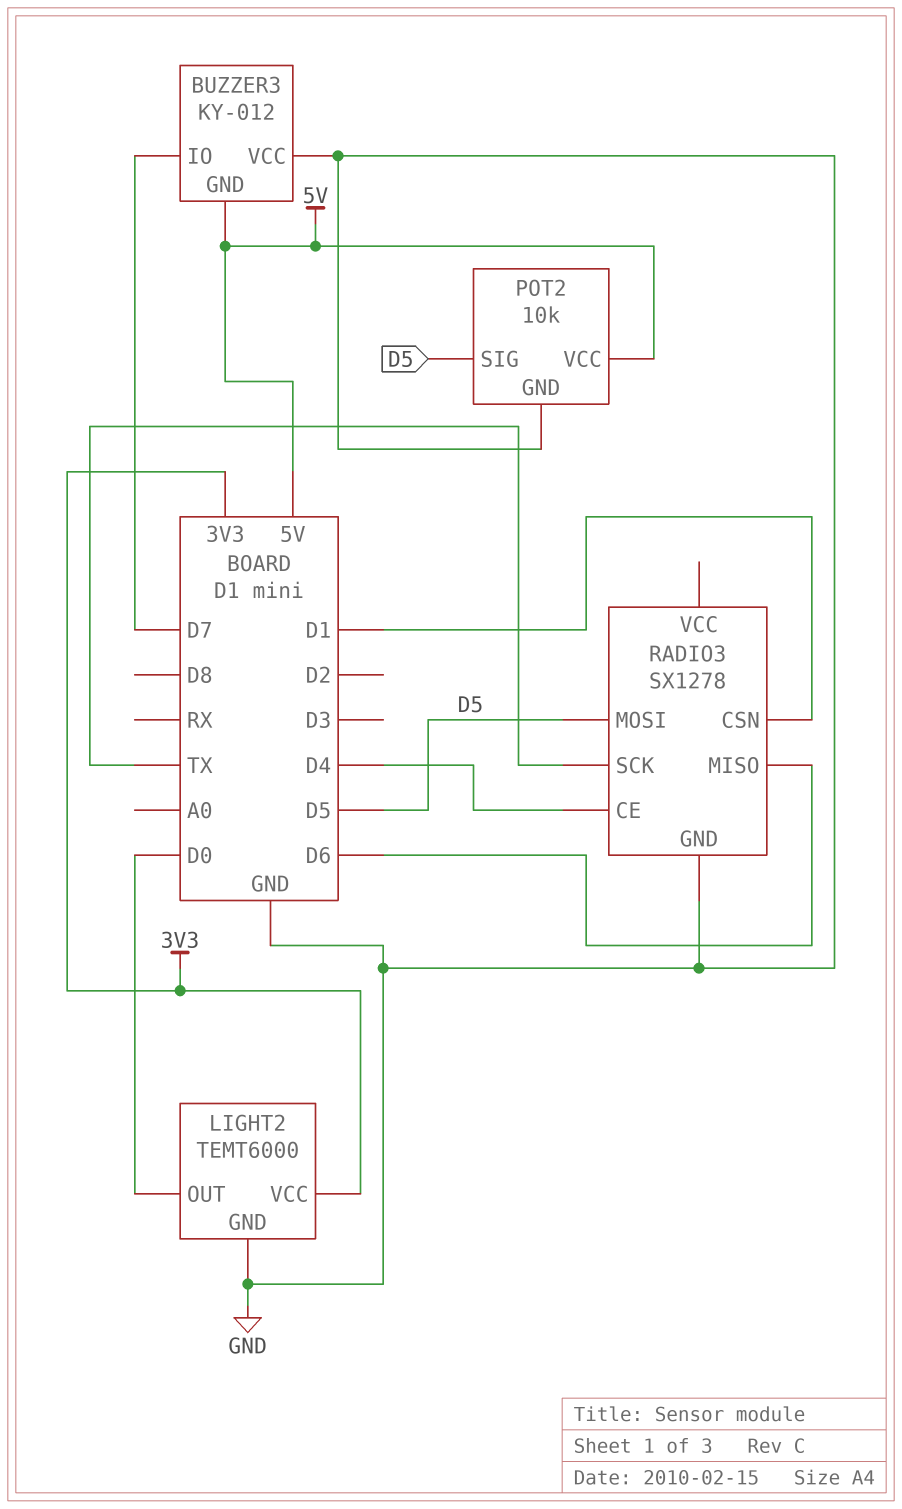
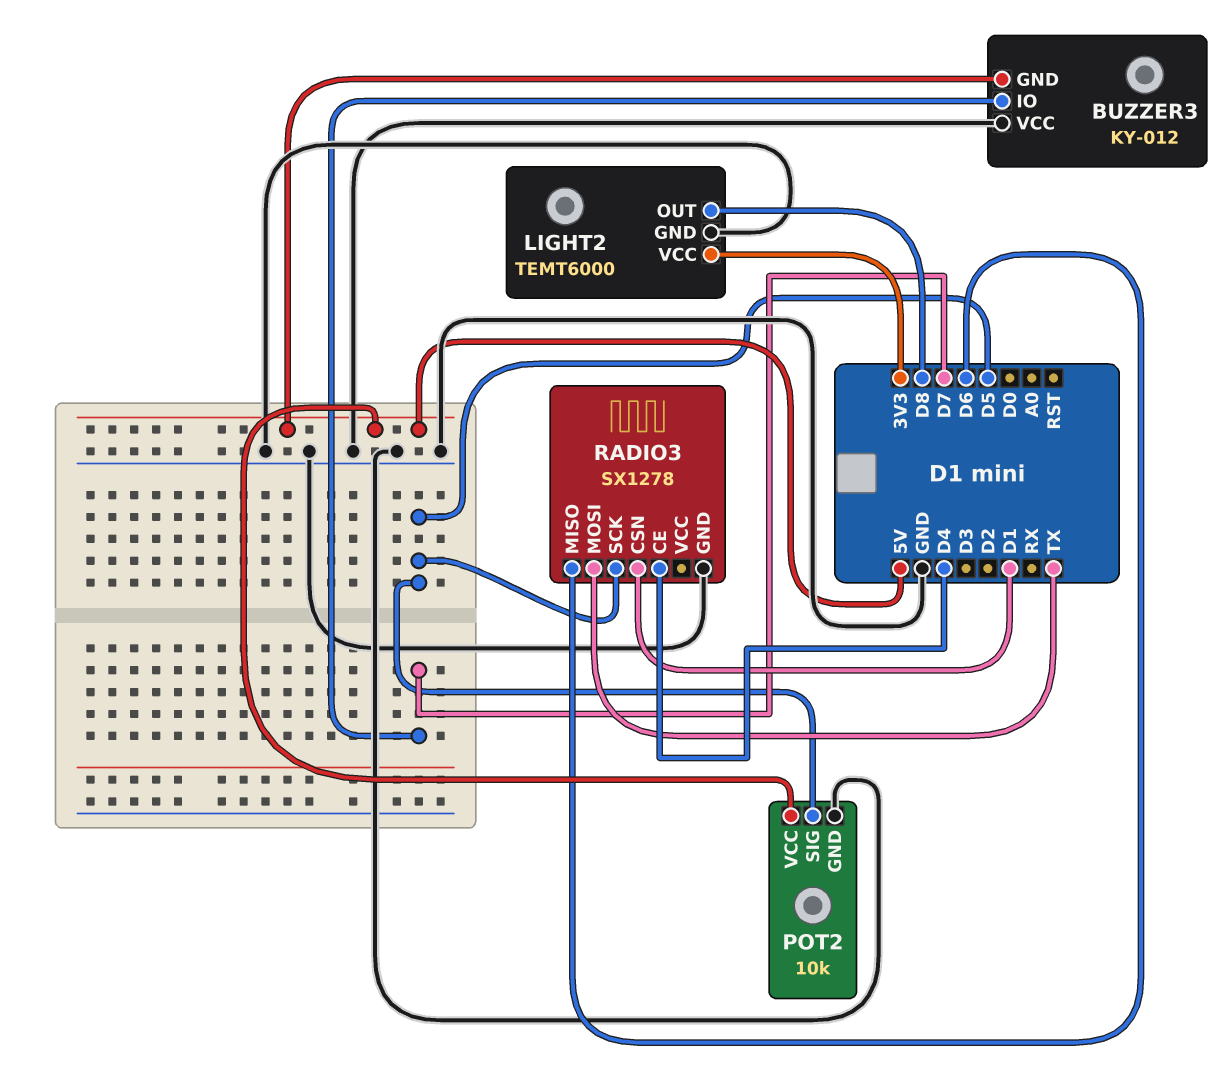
LIGHT2 pin OUT: D0 -> D8
RADIO3 pin MOSI: D5 -> TX
RADIO3 pin SCK: TX -> D5

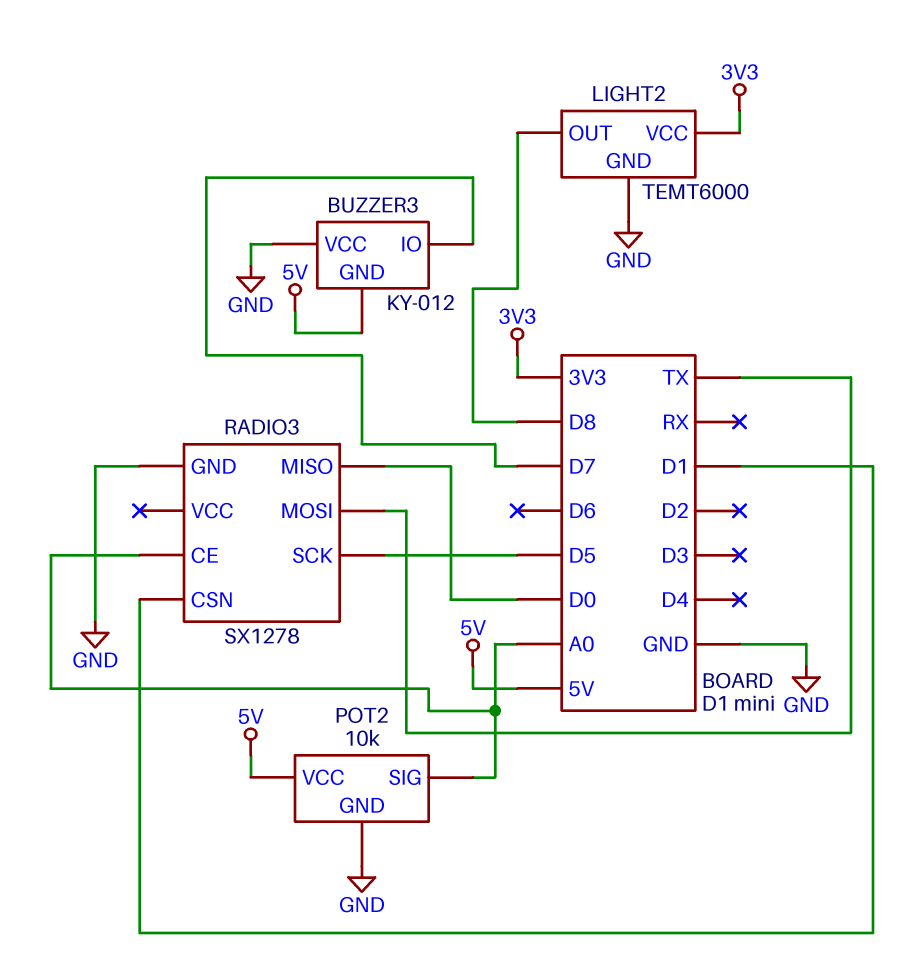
POT2 pin SIG: D5 -> A0
RADIO3 pin CE: D4 -> A0
RADIO3 pin MISO: D6 -> D0

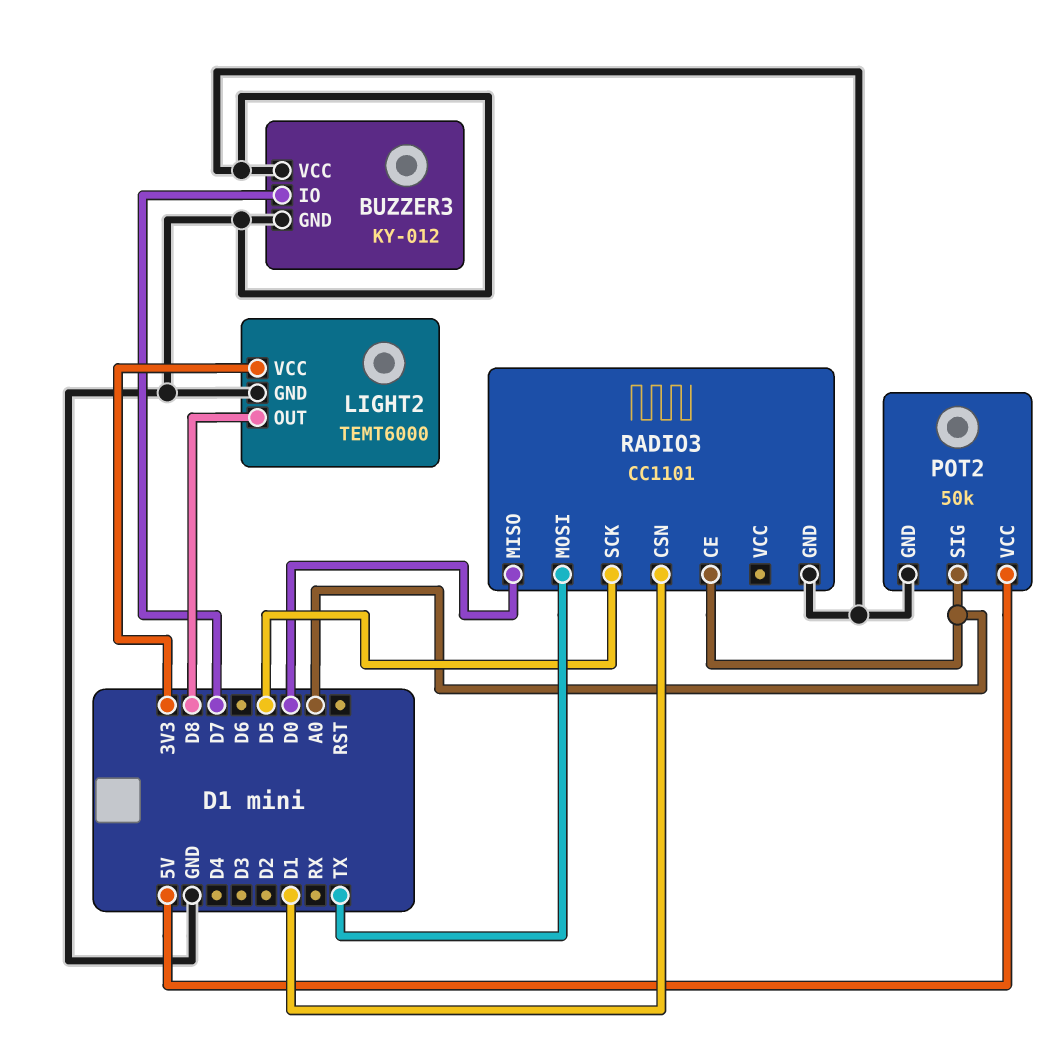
BUZZER3 pin GND: 5V -> GND
POT2: 10k -> 50k
RADIO3: SX1278 -> CC1101

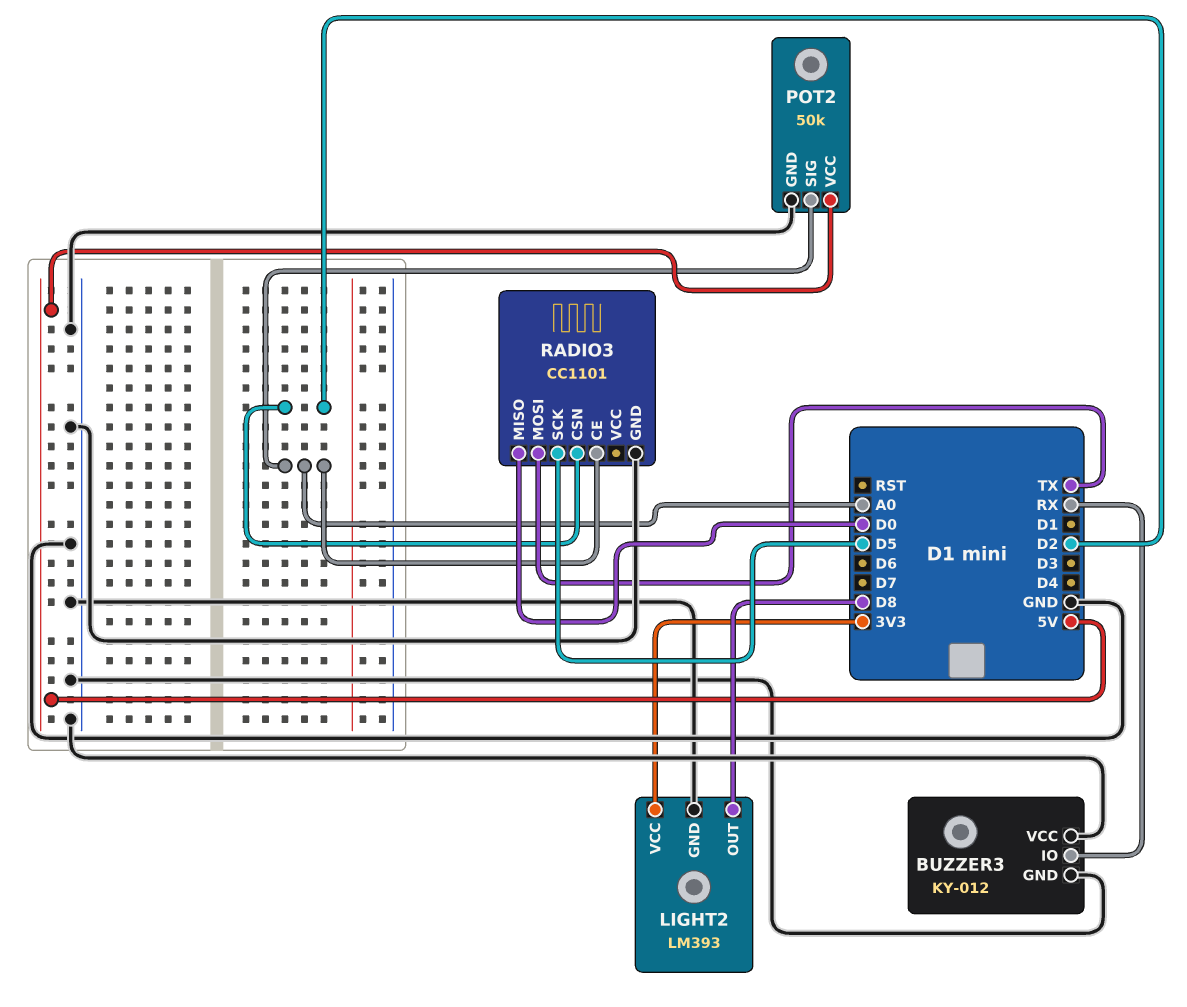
BUZZER3 pin IO: D7 -> RX
LIGHT2: TEMT6000 -> LM393
RADIO3 pin CSN: D1 -> D2

